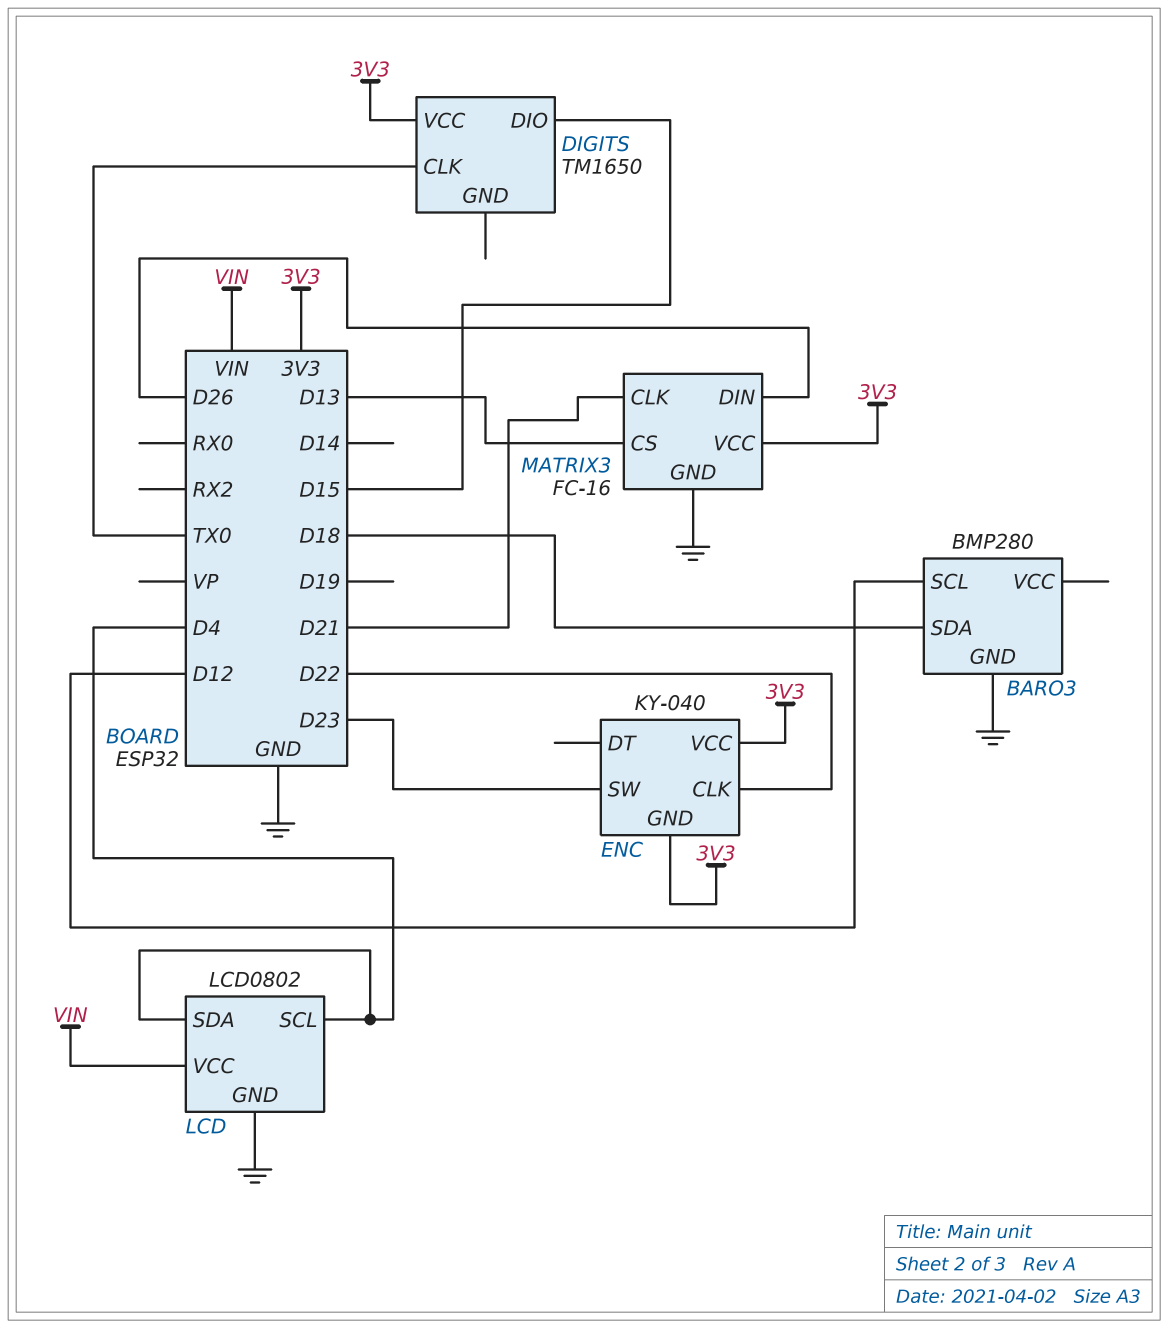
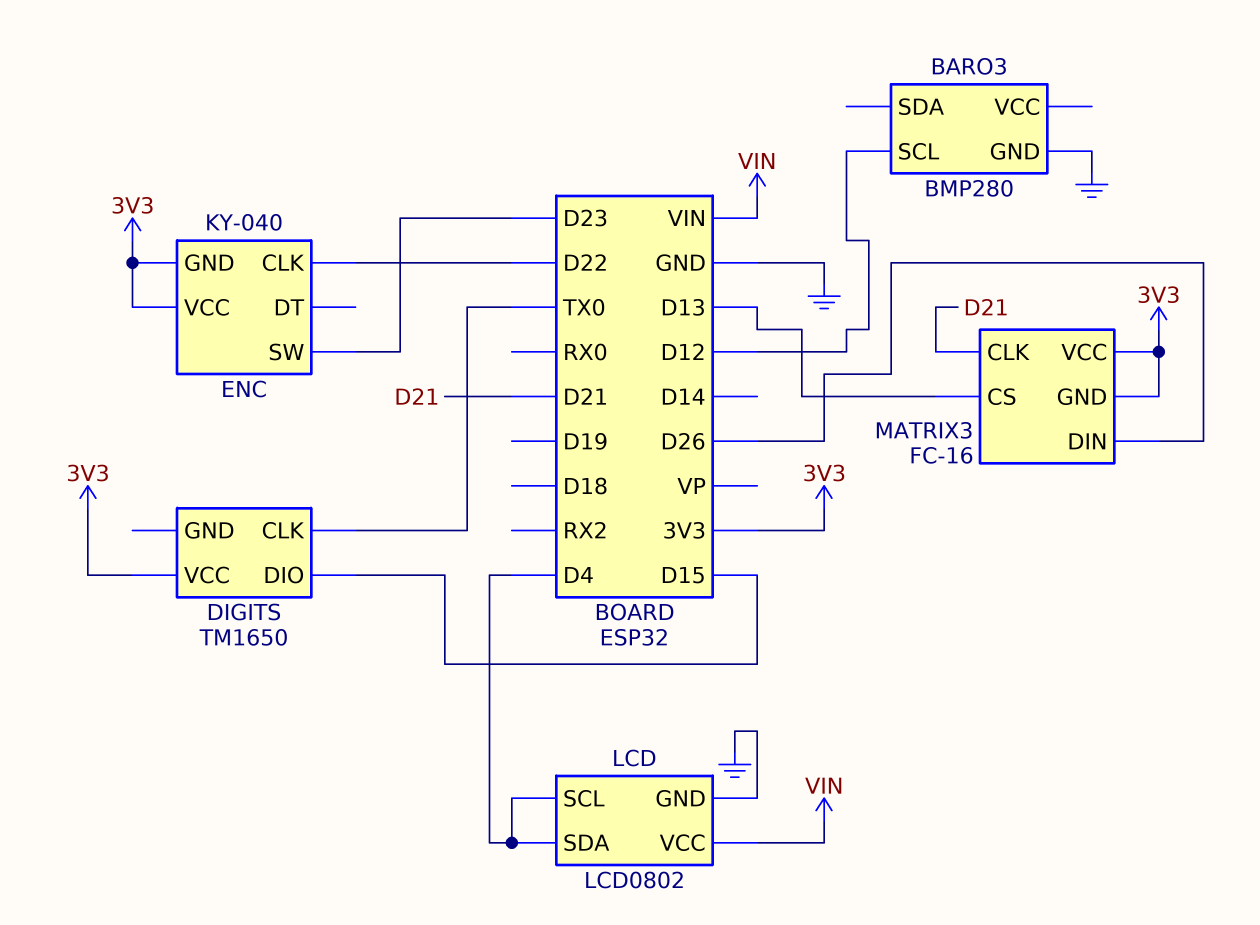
BARO3 pin SDA: D18 -> none
MATRIX3 pin GND: GND -> 3V3

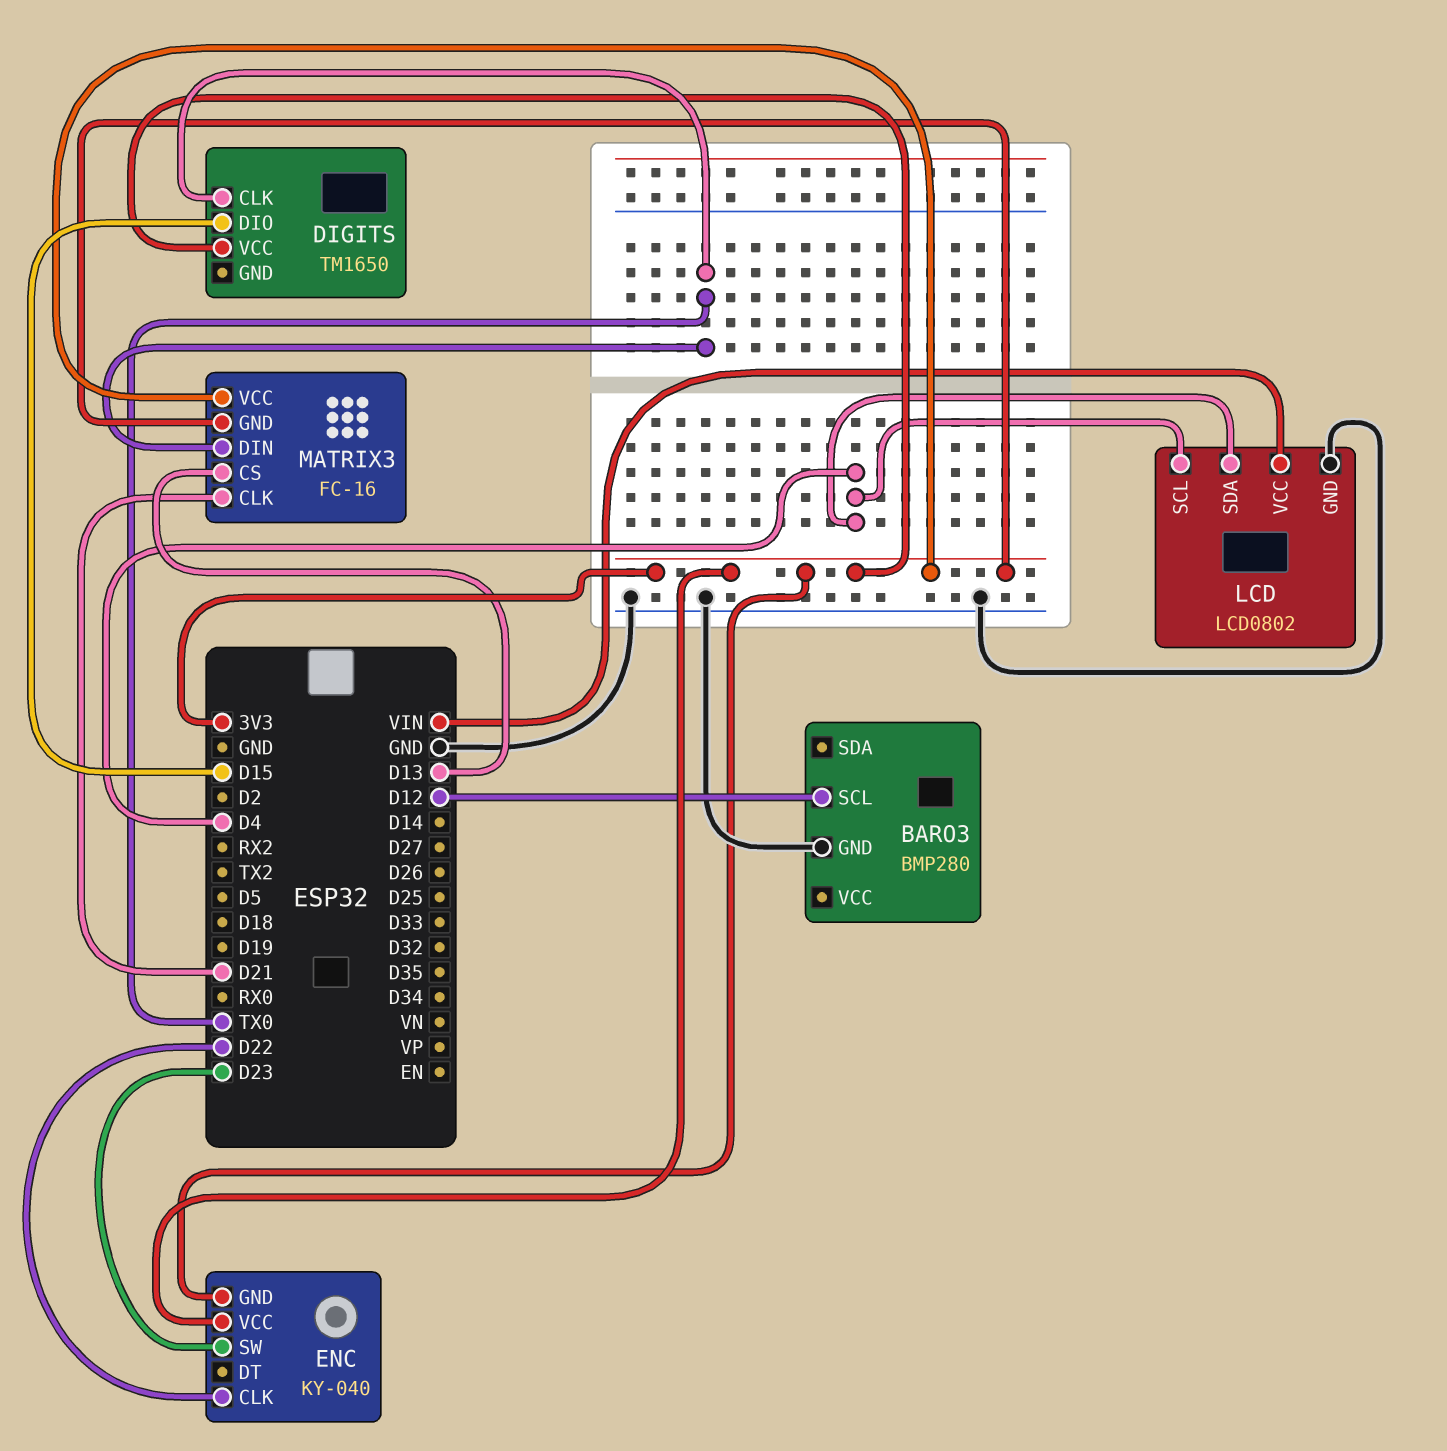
MATRIX3 pin DIN: D26 -> TX0

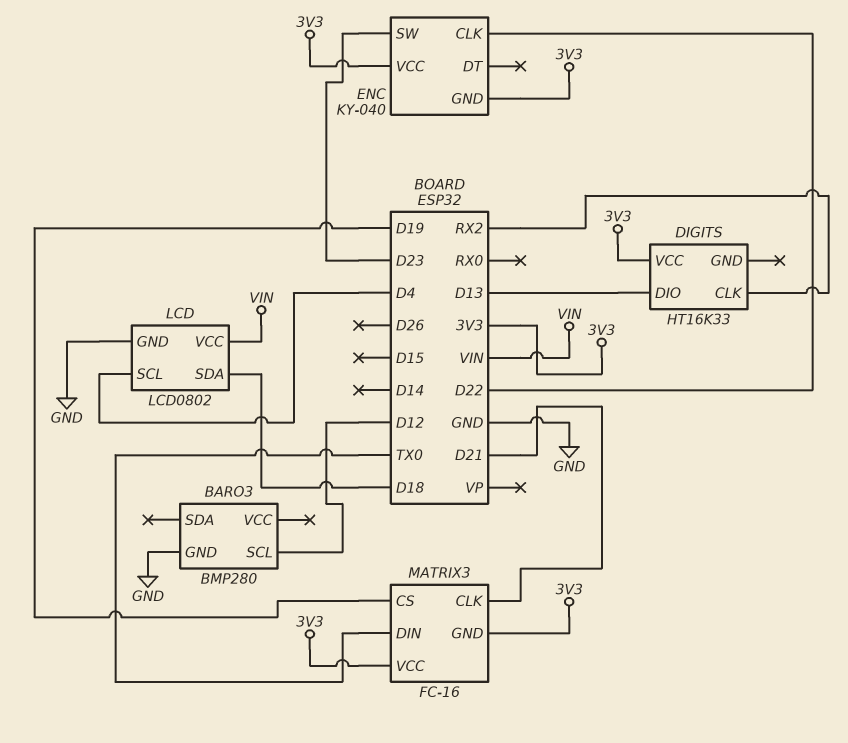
DIGITS: TM1650 -> HT16K33
DIGITS pin CLK: TX0 -> RX2
DIGITS pin DIO: D15 -> D13
LCD pin SDA: D4 -> D18
MATRIX3 pin CS: D13 -> D19

